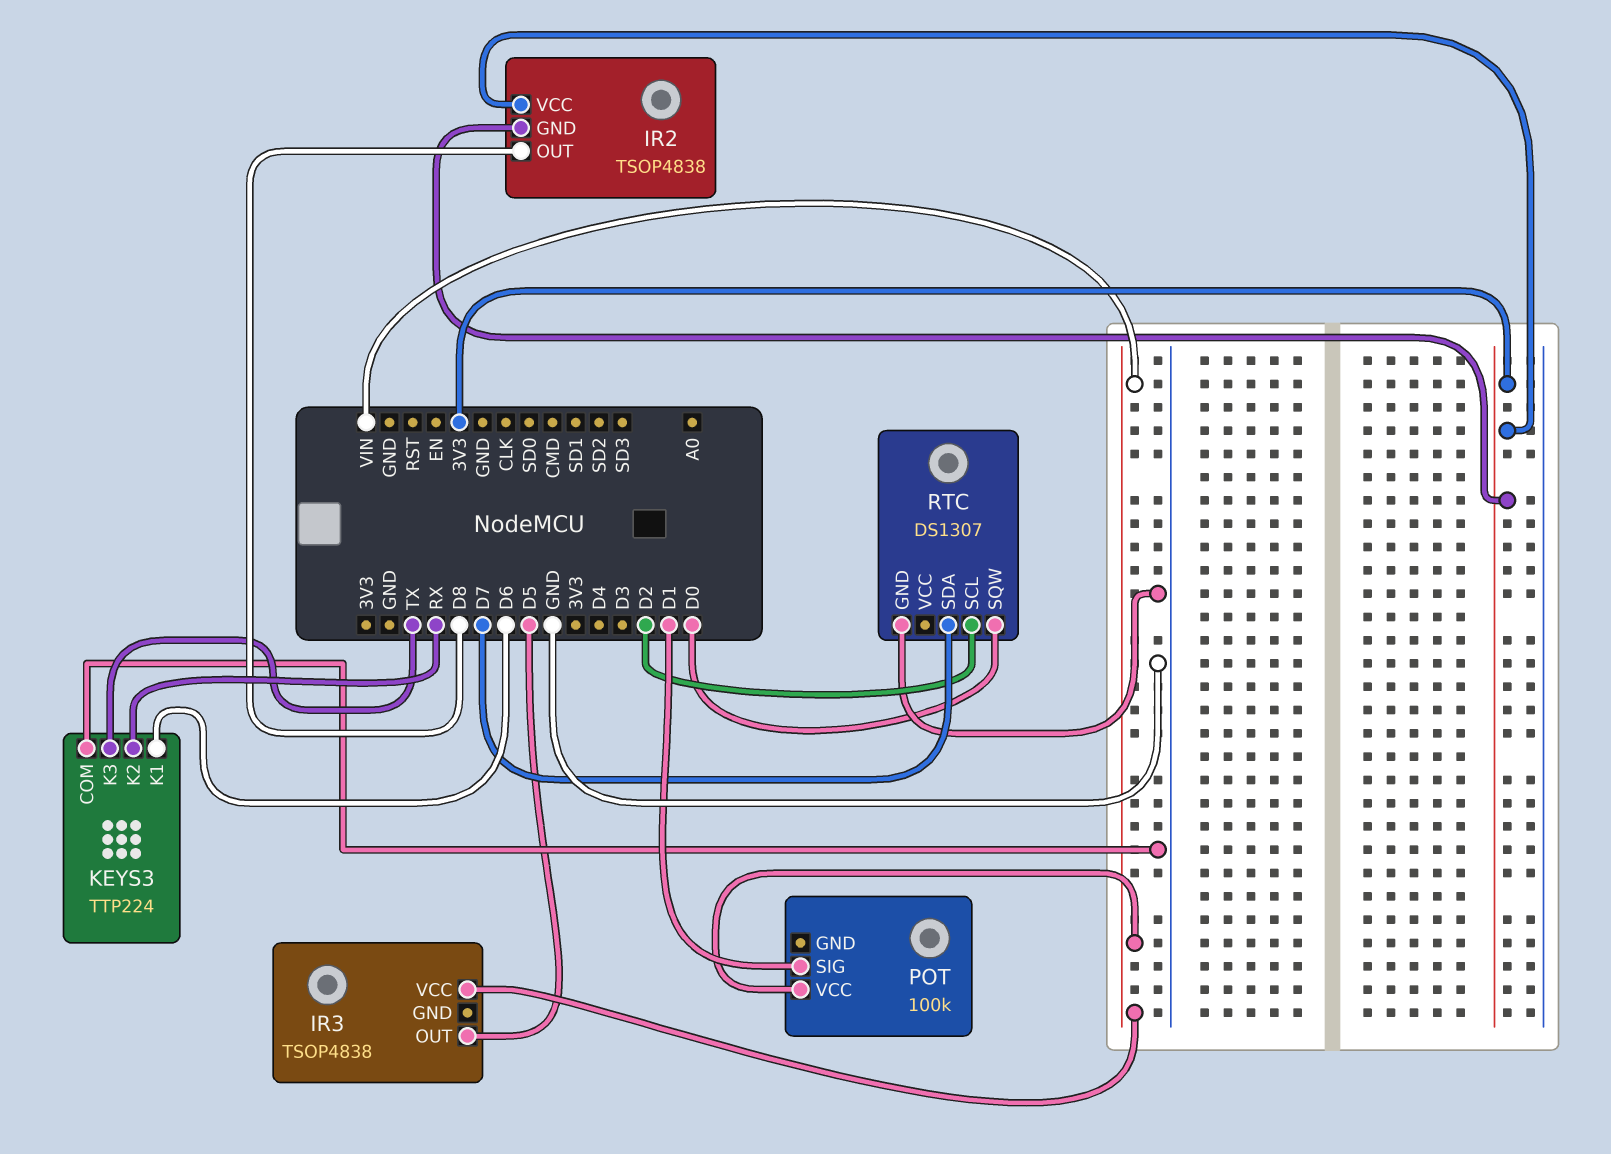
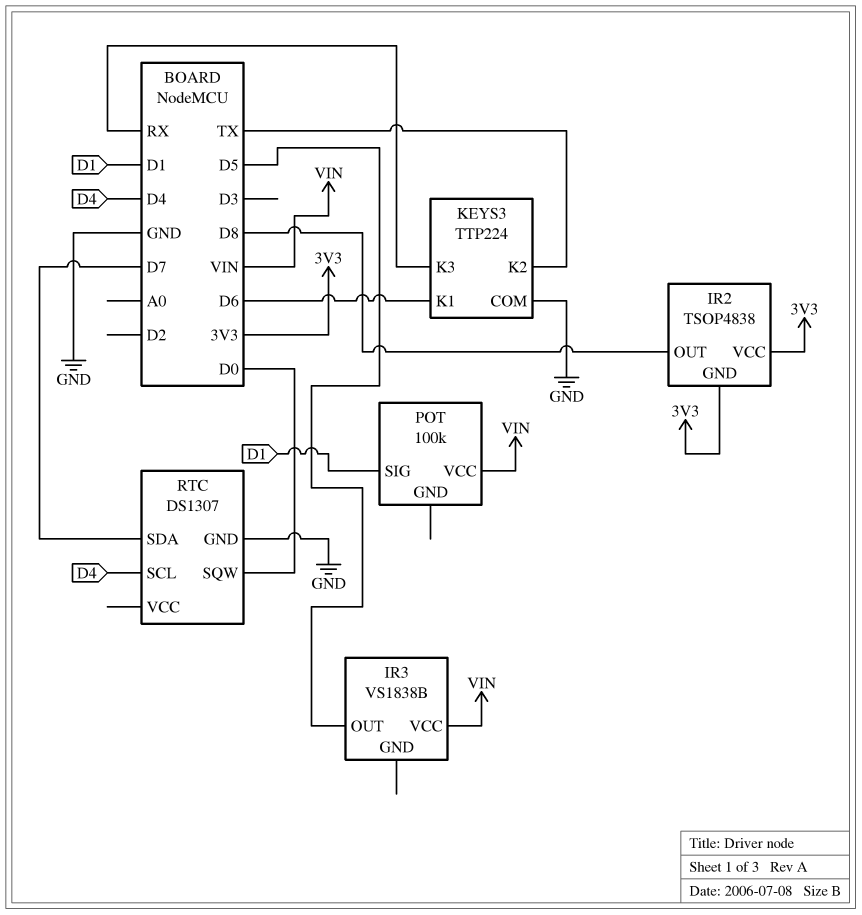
IR3: TSOP4838 -> VS1838B
KEYS3 pin K2: RX -> TX
KEYS3 pin K3: TX -> RX
RTC pin SCL: D2 -> D4

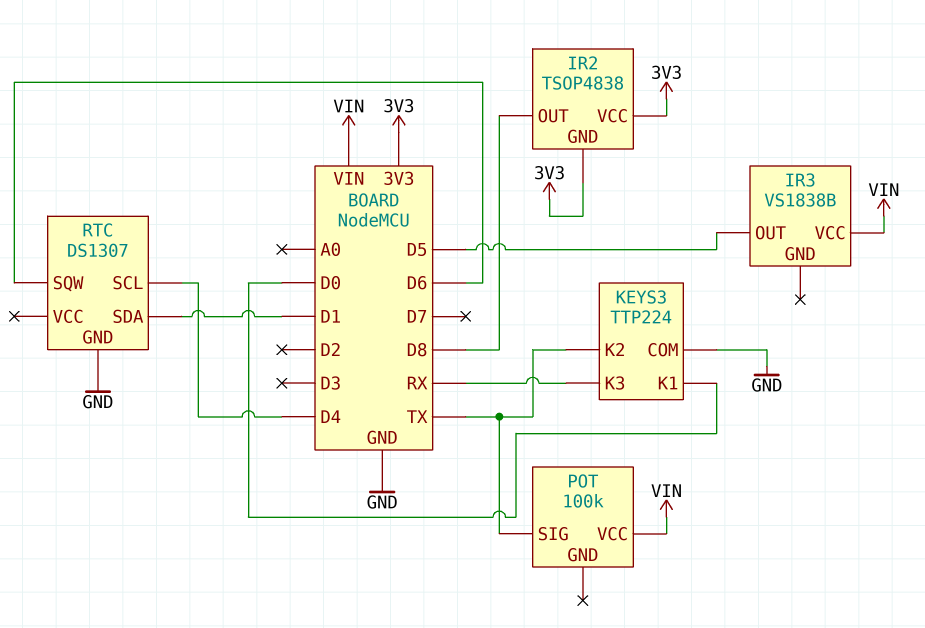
KEYS3 pin K1: D6 -> D0
POT pin SIG: D1 -> TX
RTC pin SDA: D7 -> D1
RTC pin SQW: D0 -> D6

